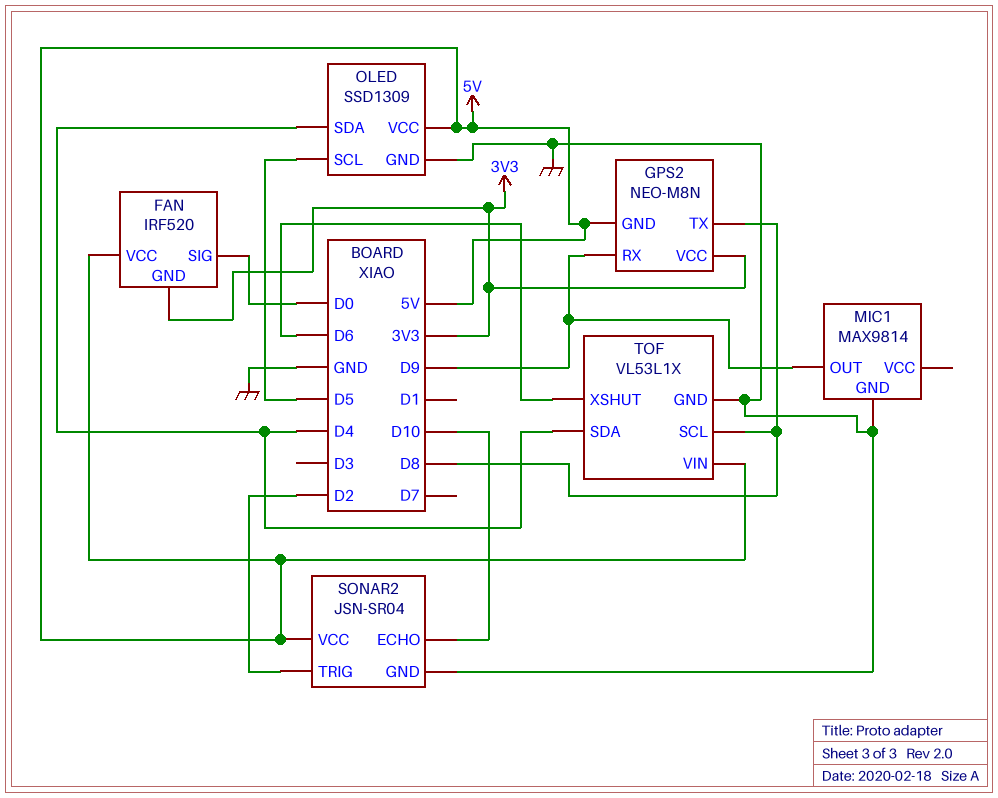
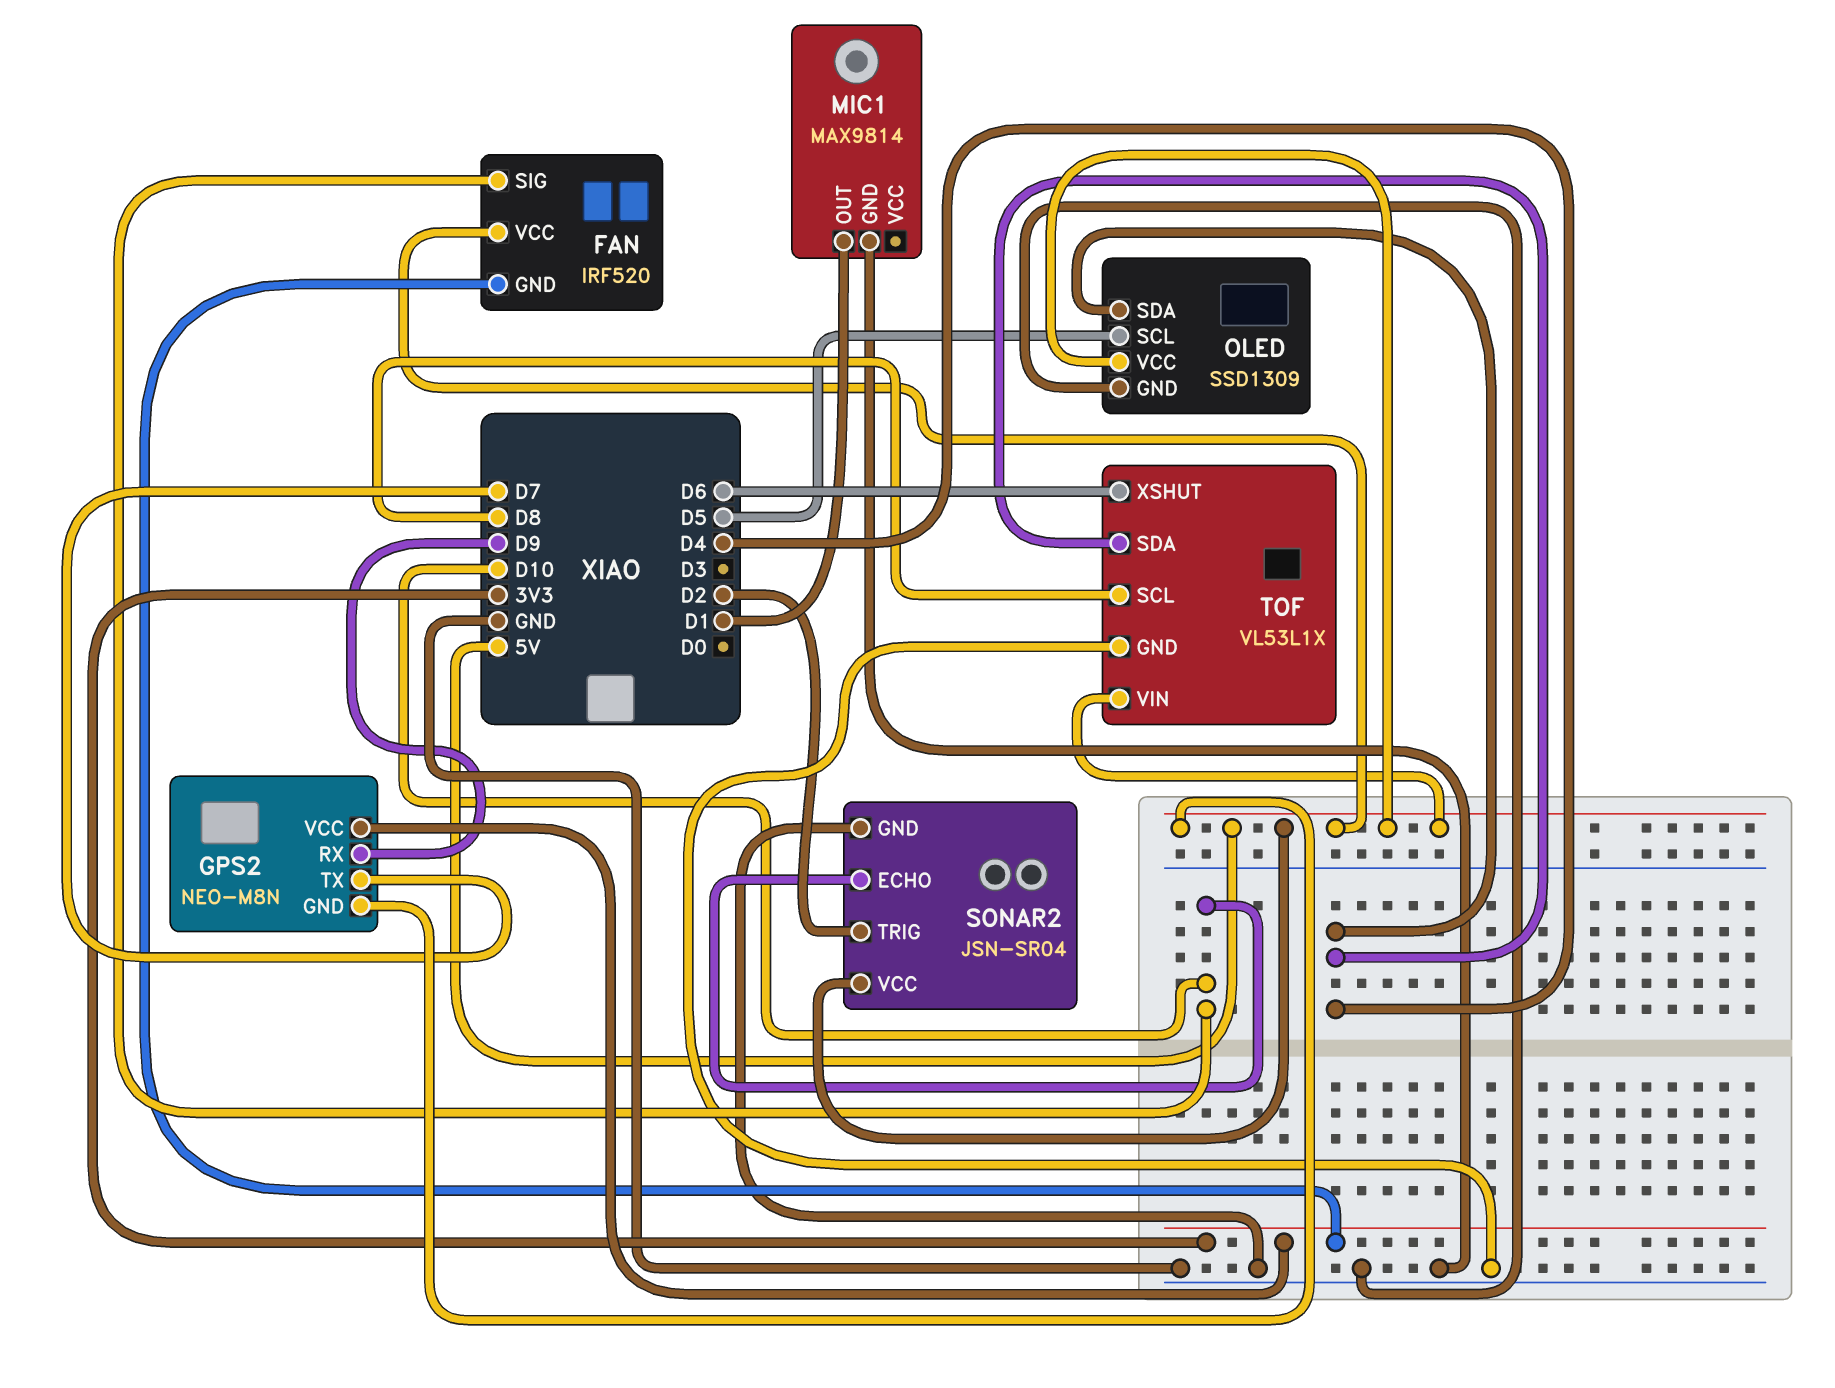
FAN pin SIG: D0 -> D10
GPS2 pin TX: D8 -> D7
MIC1 pin OUT: D9 -> D1

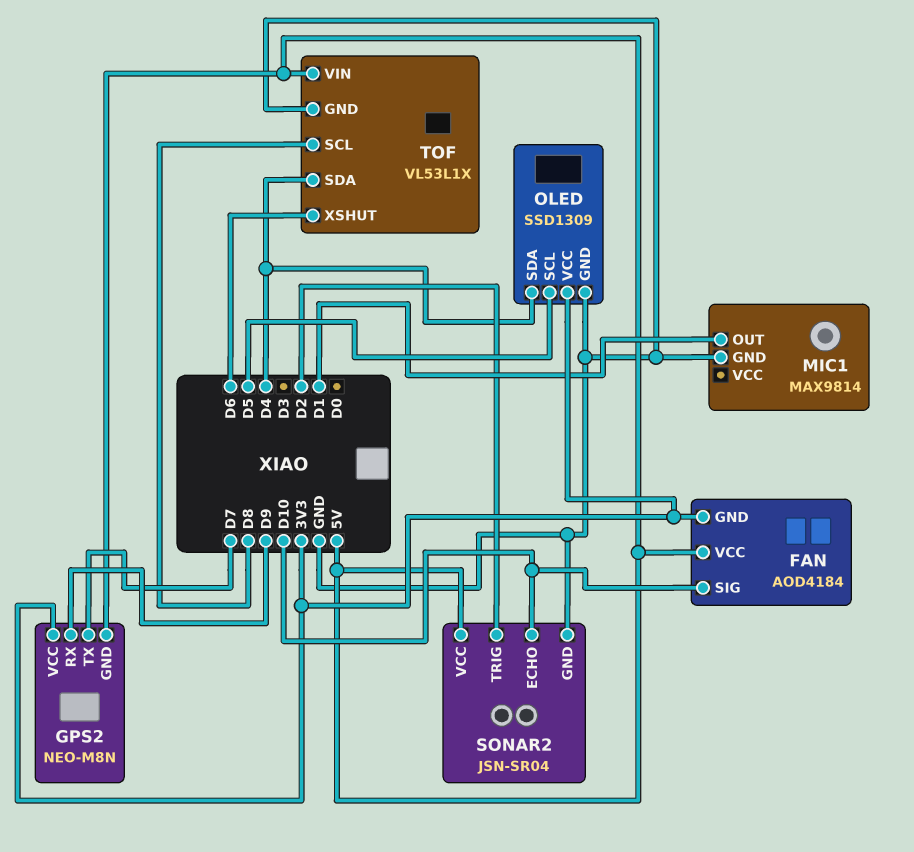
FAN: IRF520 -> AOD4184
OLED pin VCC: 5V -> 3V3

